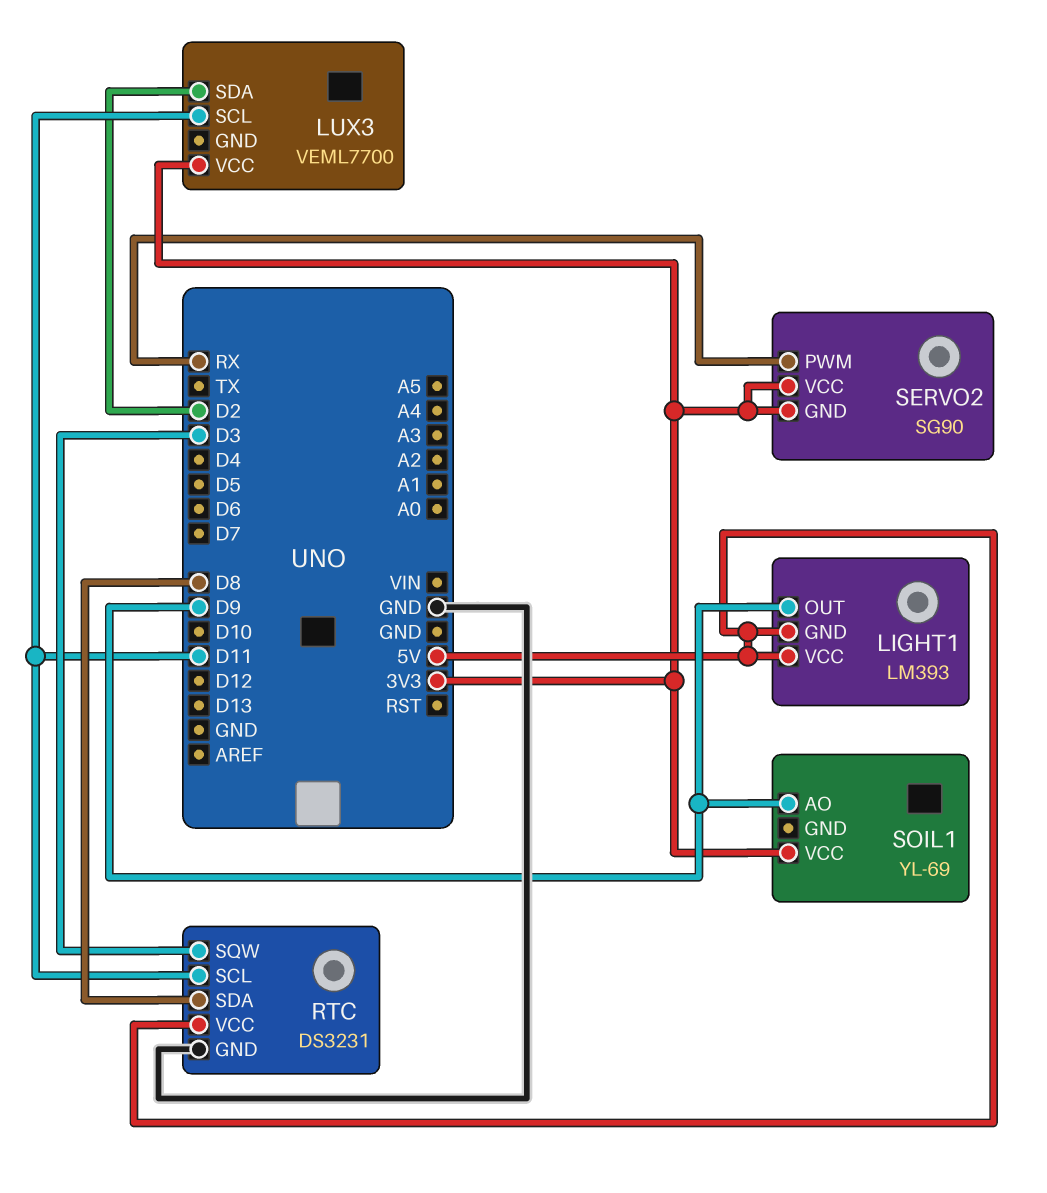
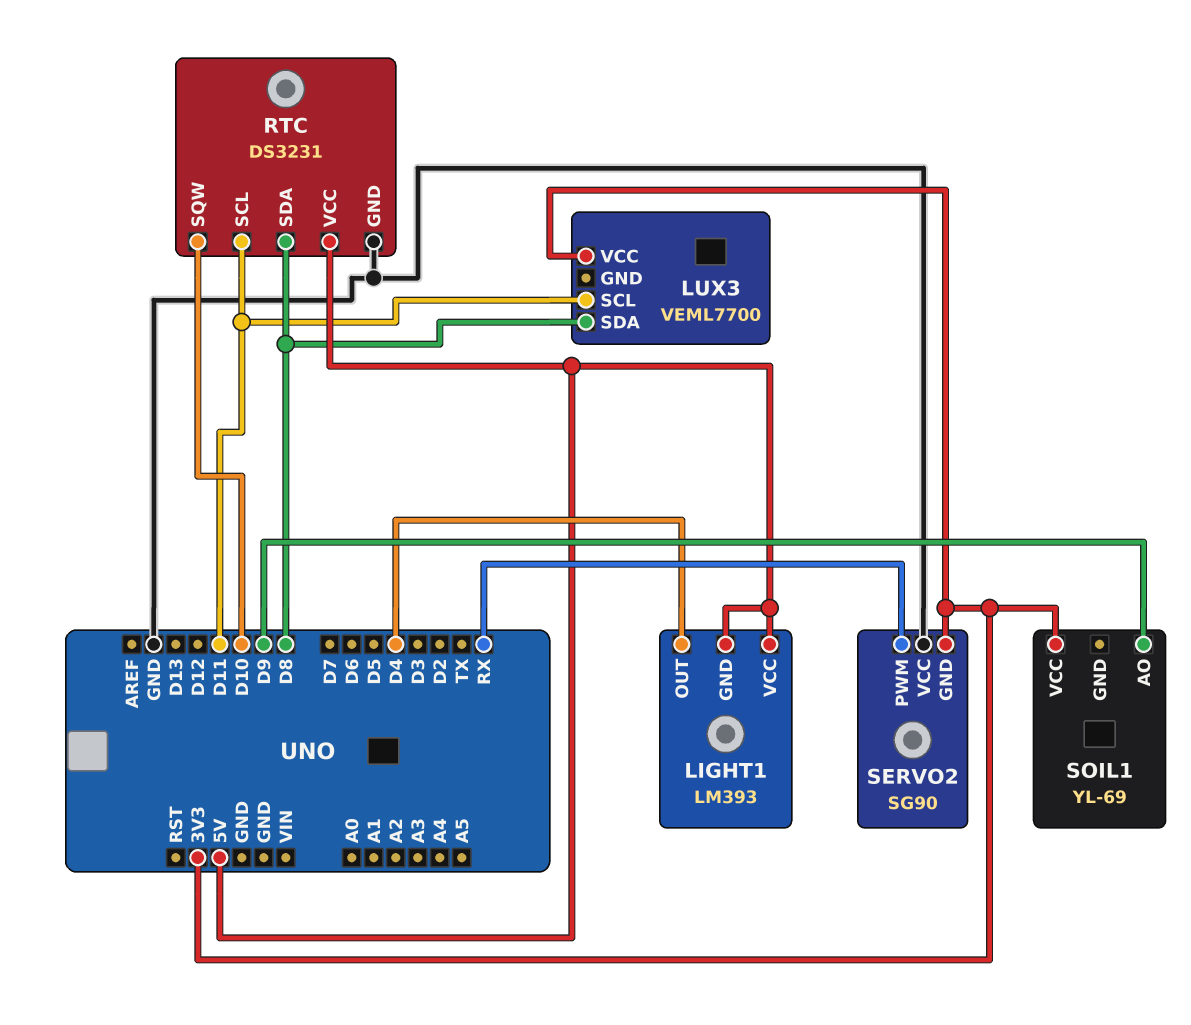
LIGHT1 pin OUT: D9 -> D4
LUX3 pin SDA: D2 -> D8
RTC pin SQW: D3 -> D10
SERVO2 pin VCC: 3V3 -> GND

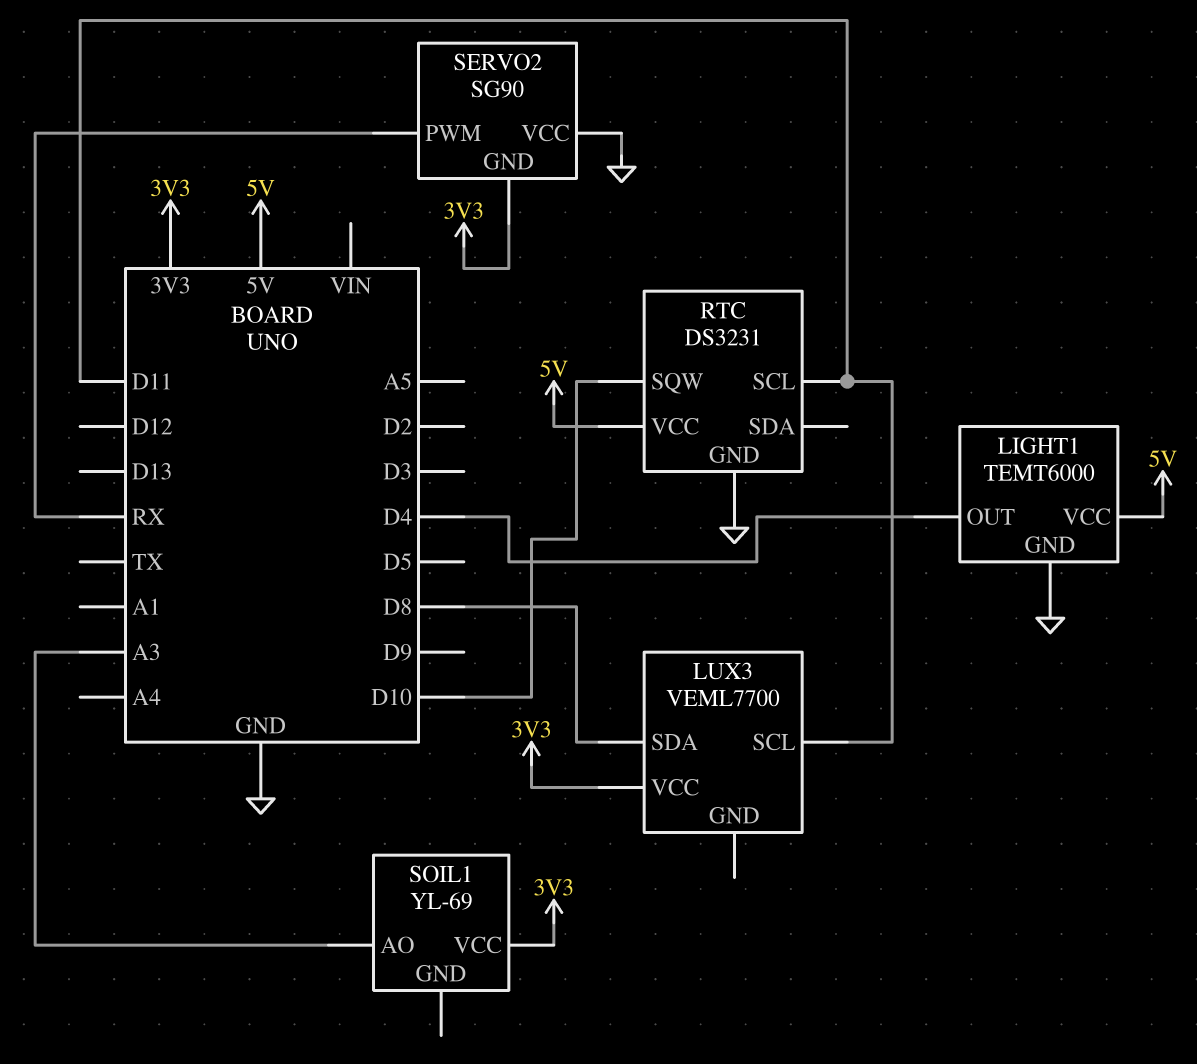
LIGHT1: LM393 -> TEMT6000
LIGHT1 pin GND: 5V -> GND
RTC pin SDA: D8 -> none
SOIL1 pin AO: D9 -> A3

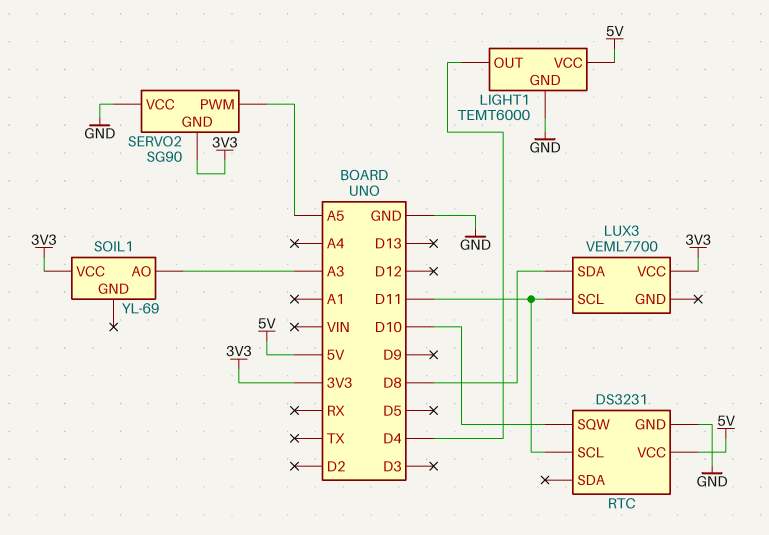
SERVO2 pin PWM: RX -> A5

